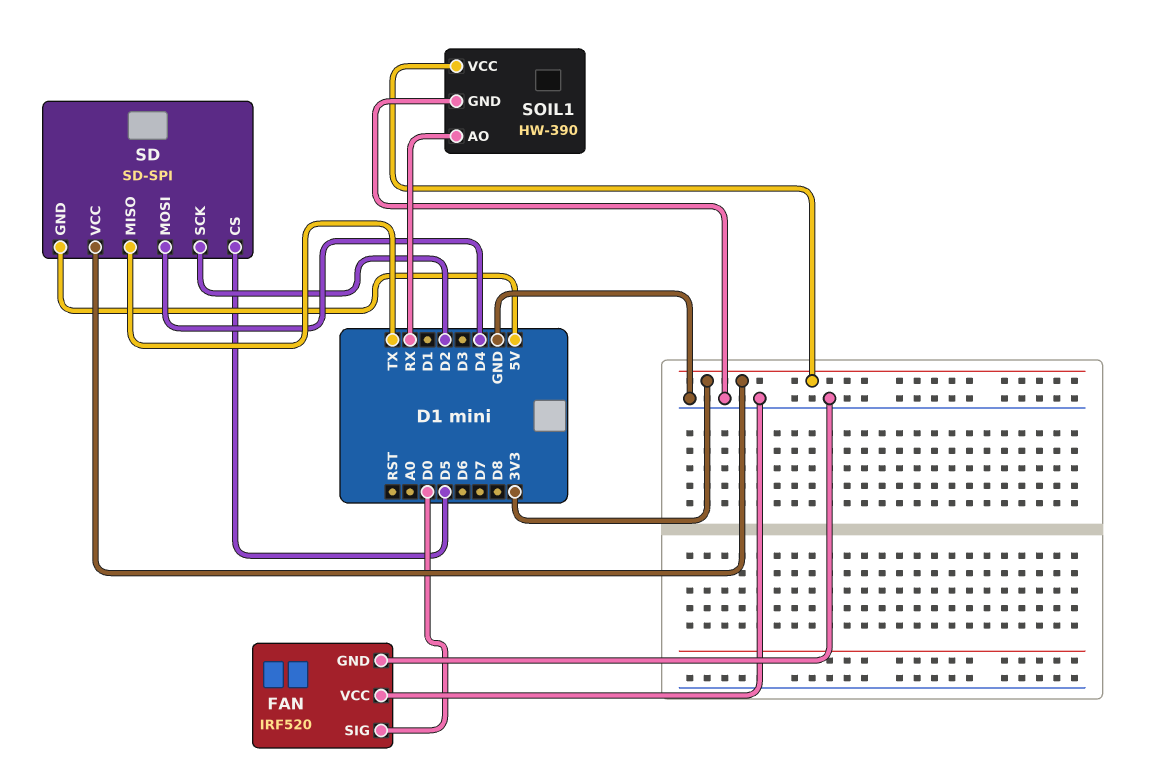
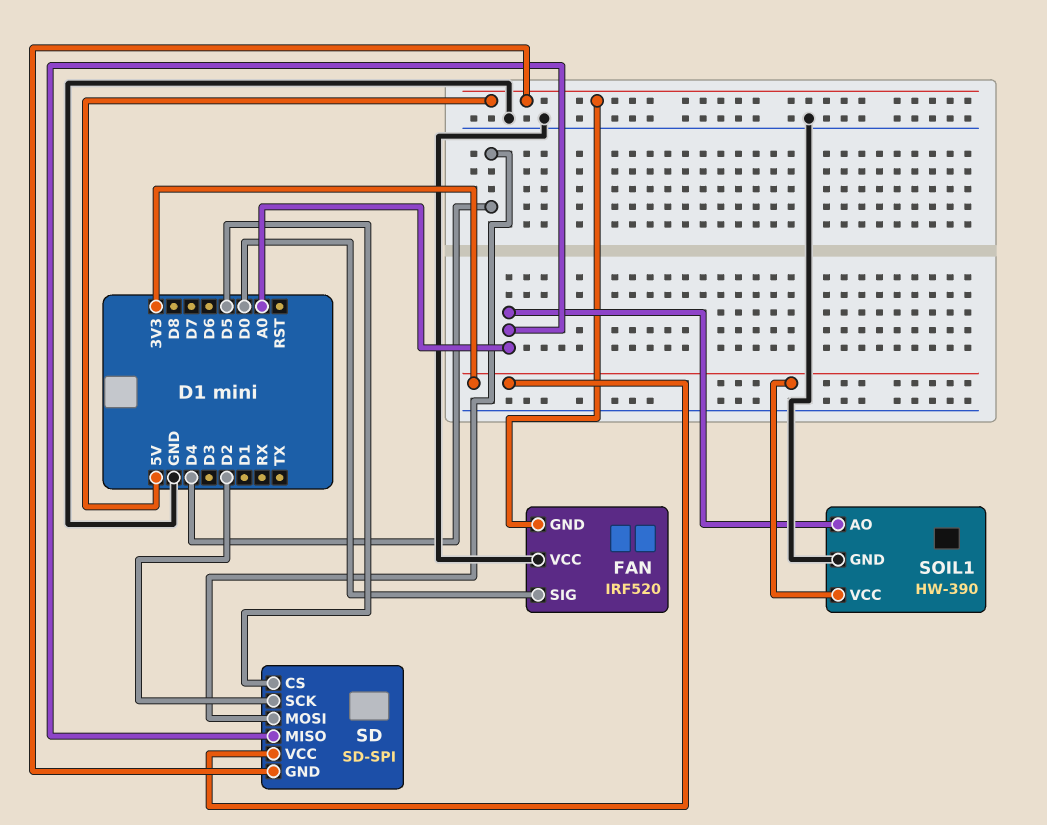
FAN pin GND: GND -> 5V
SD pin MISO: TX -> A0
SOIL1 pin AO: RX -> A0

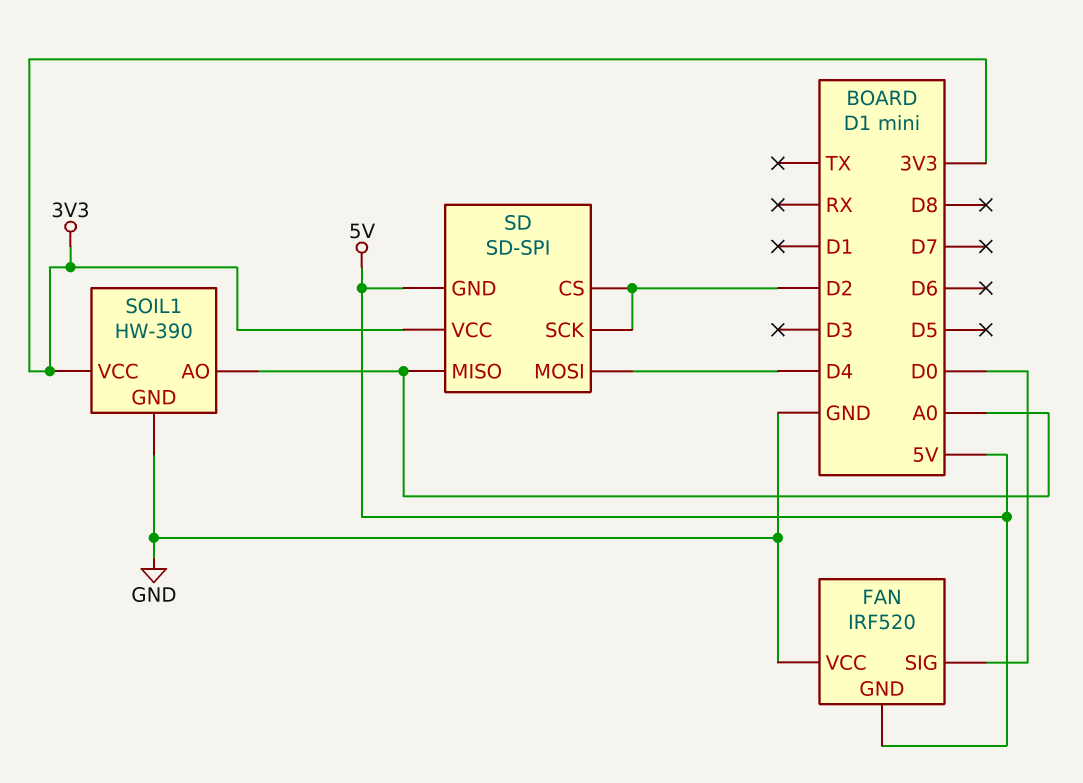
SD pin CS: D5 -> D2

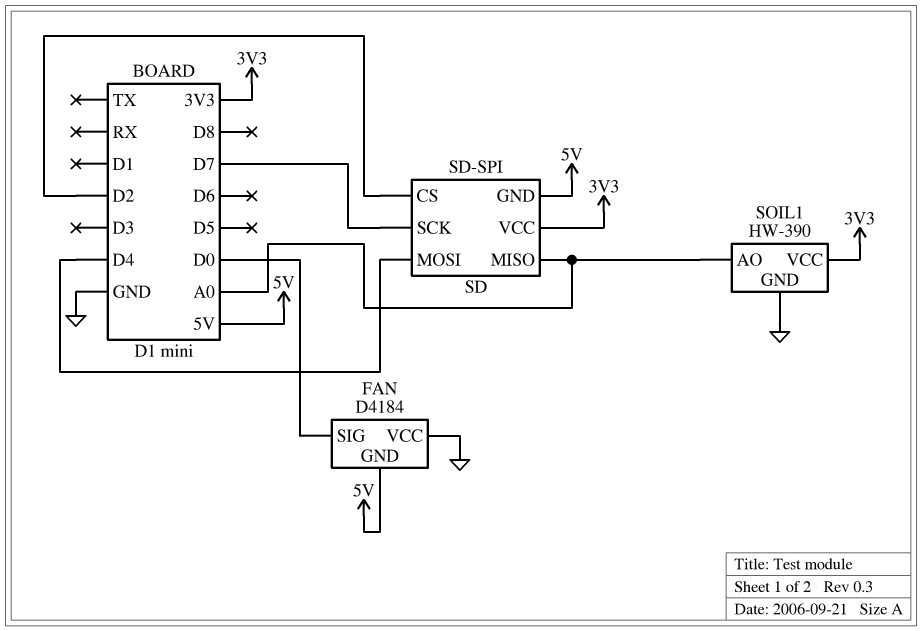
FAN: IRF520 -> D4184
SD pin SCK: D2 -> D7

